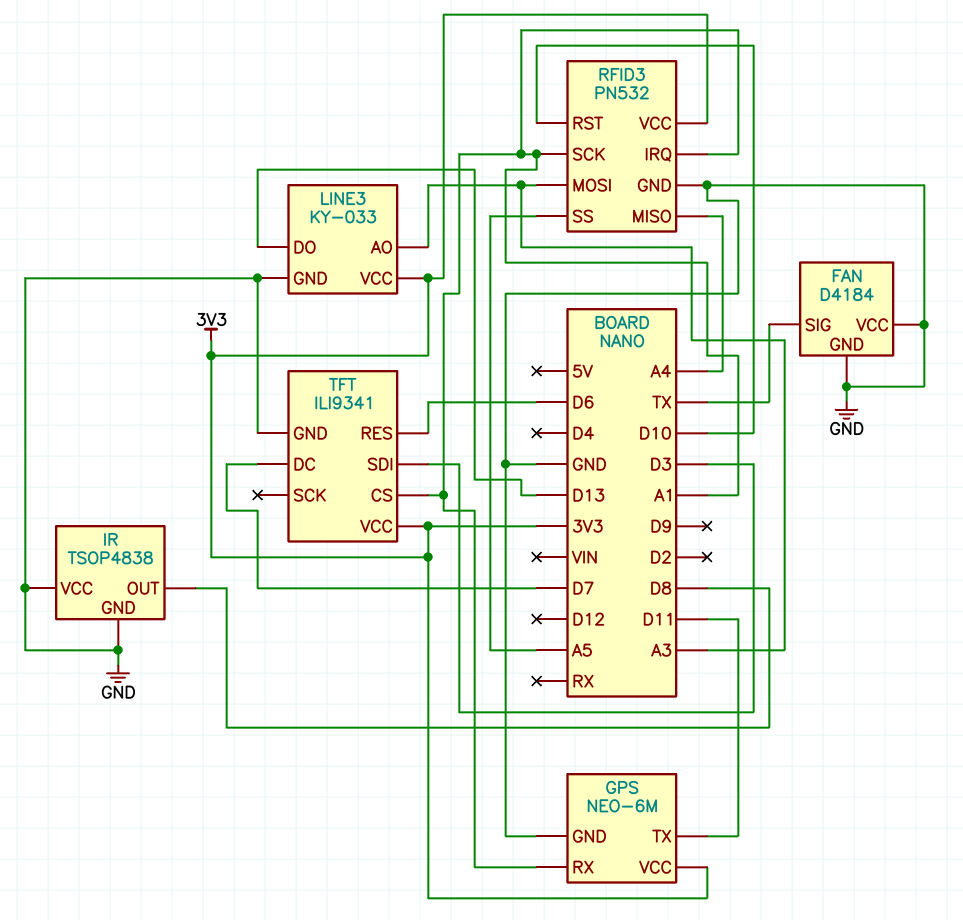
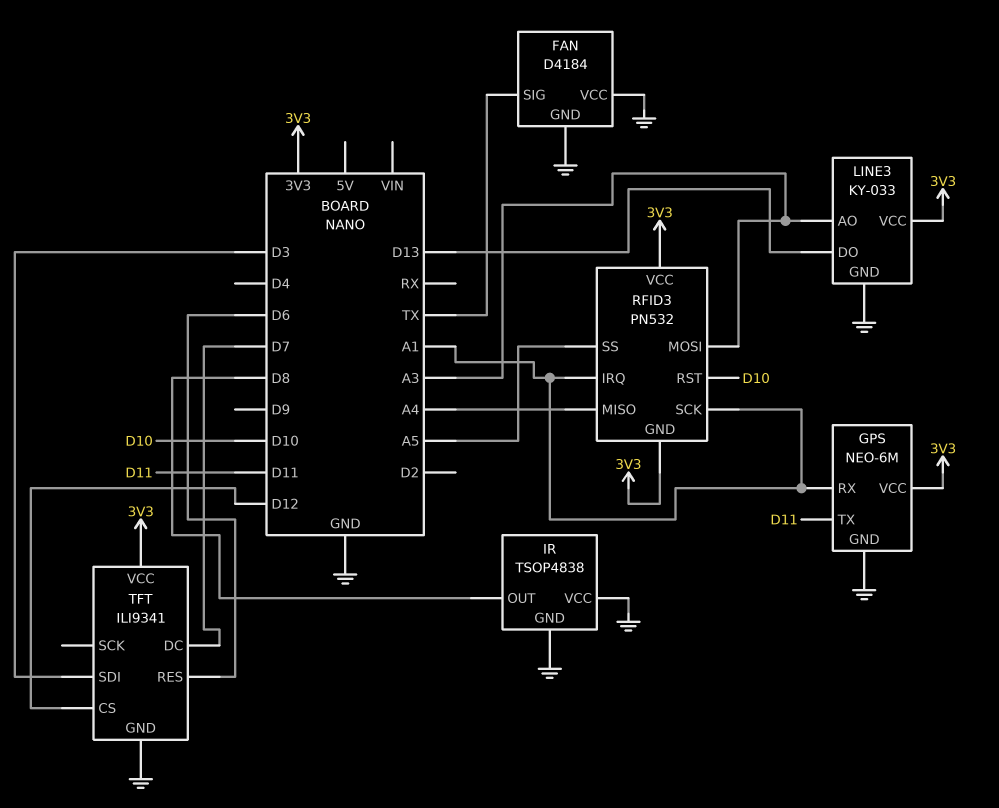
RFID3 pin GND: GND -> 3V3
TFT pin CS: A1 -> D12

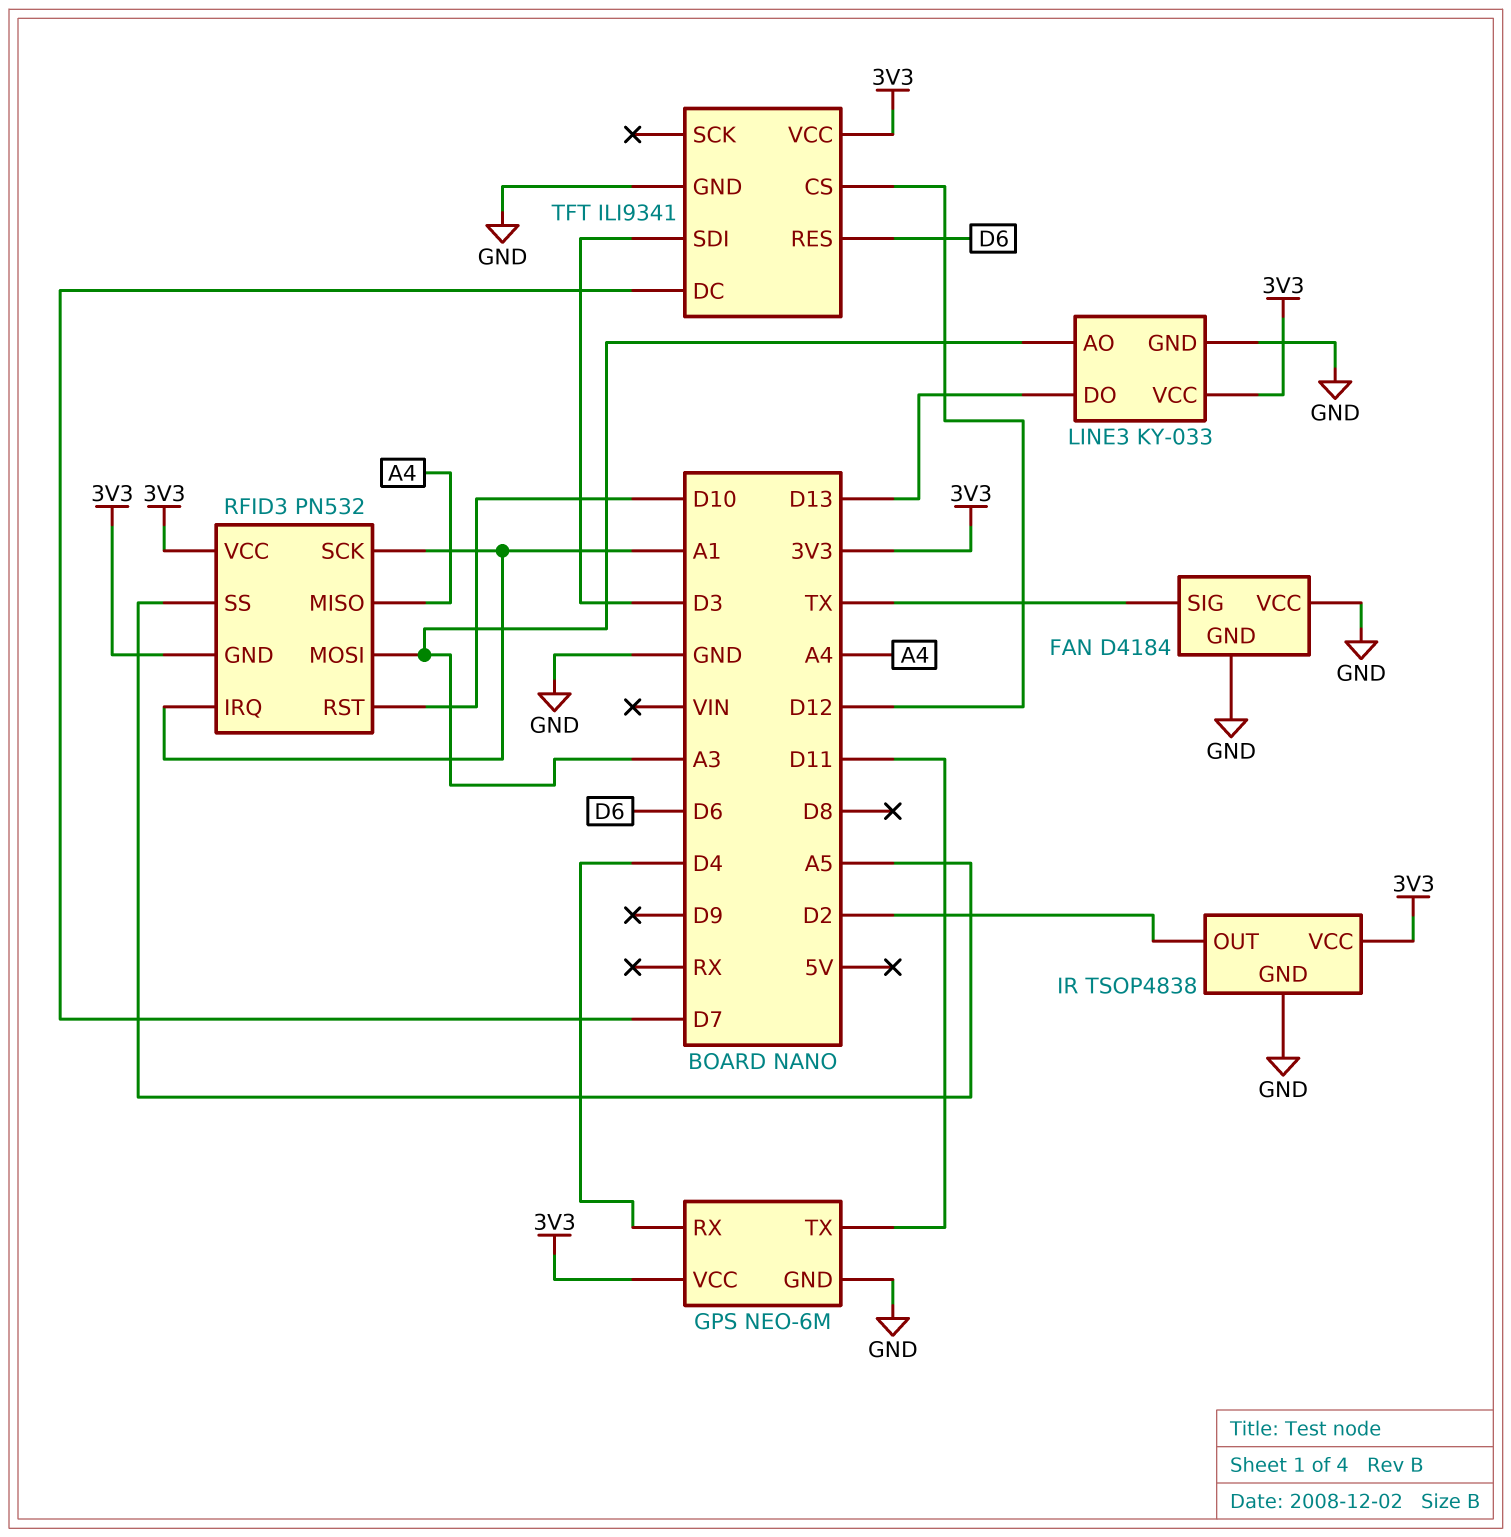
GPS pin RX: A1 -> D4
IR pin OUT: D8 -> D2
IR pin VCC: GND -> 3V3

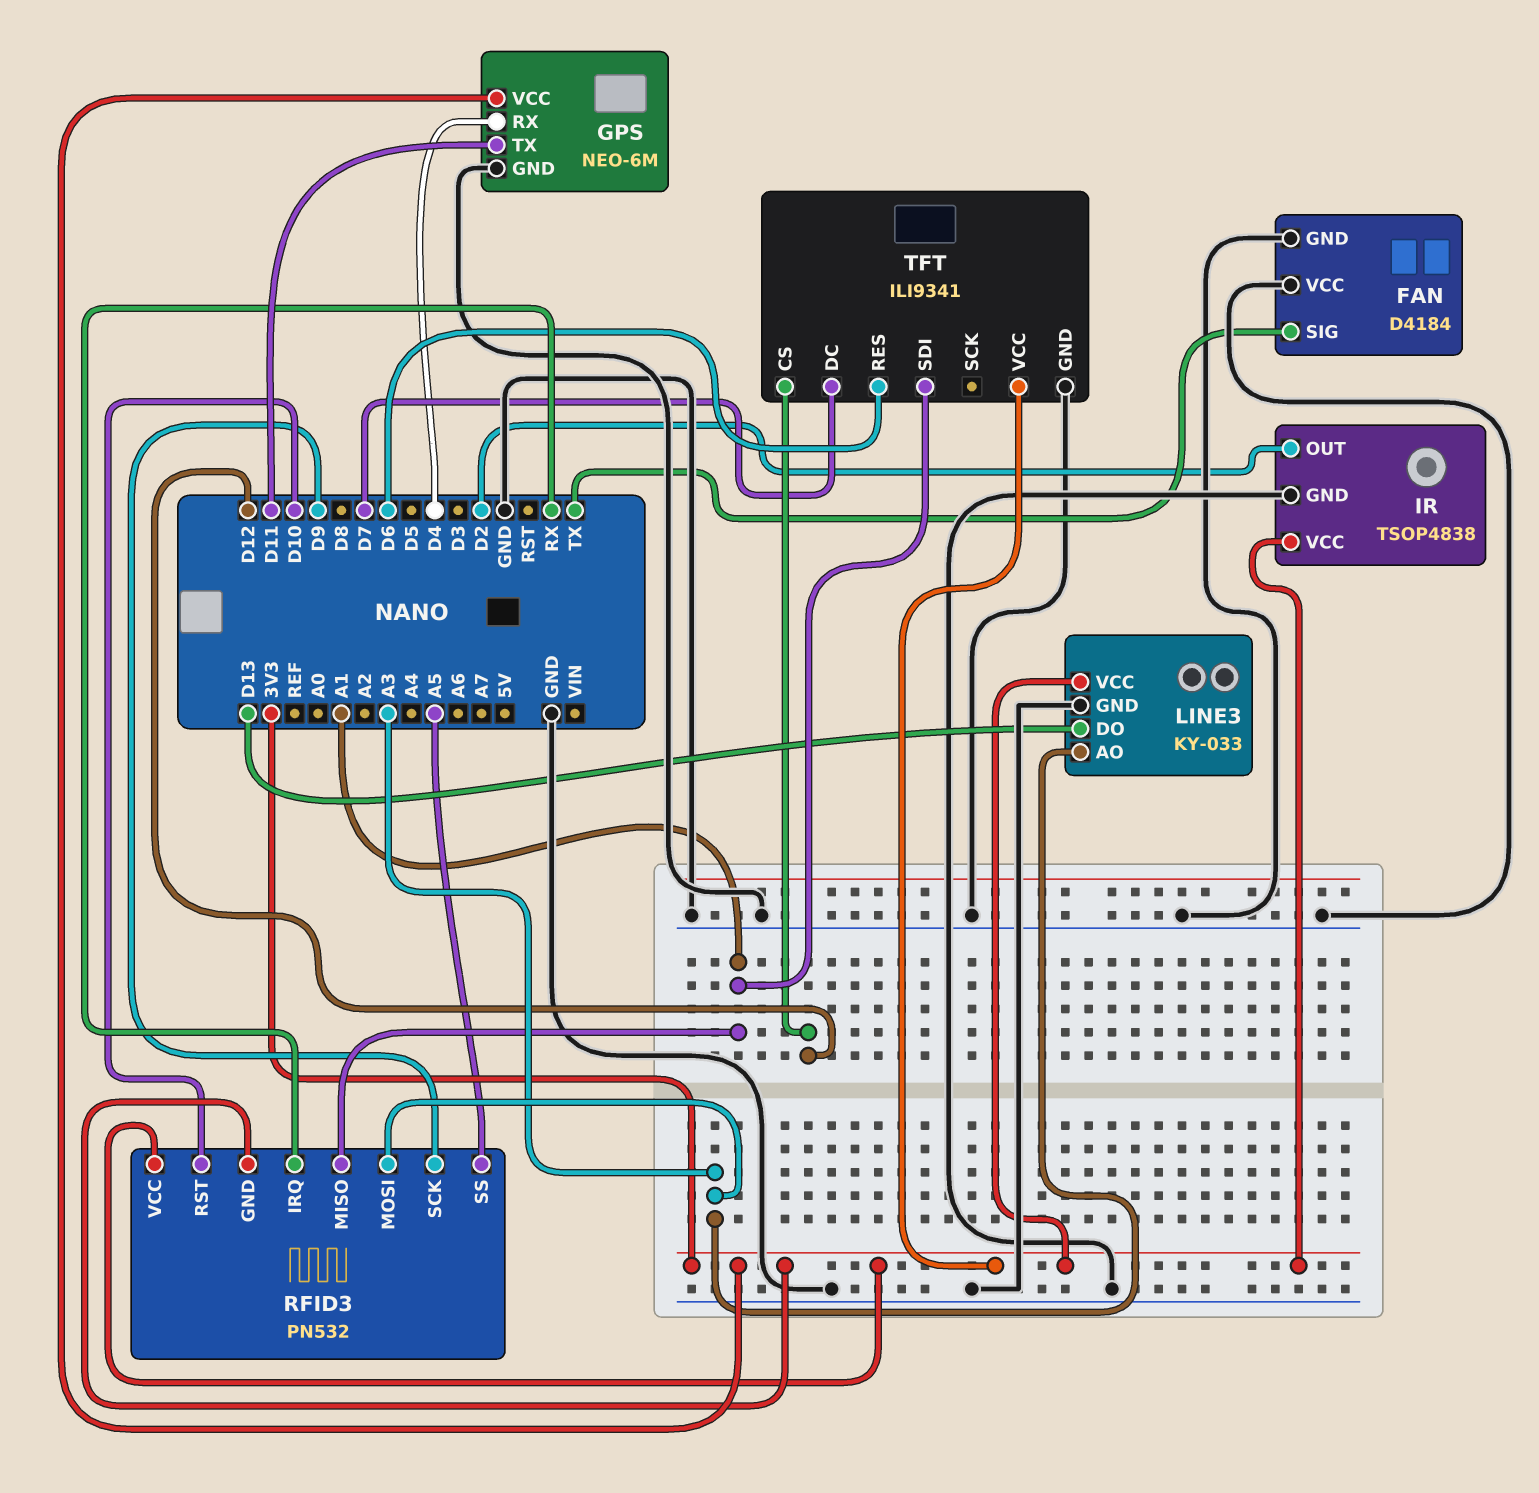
RFID3 pin IRQ: A1 -> RX
RFID3 pin MISO: A4 -> A1
RFID3 pin SCK: A1 -> D9
TFT pin SDI: D3 -> A1

